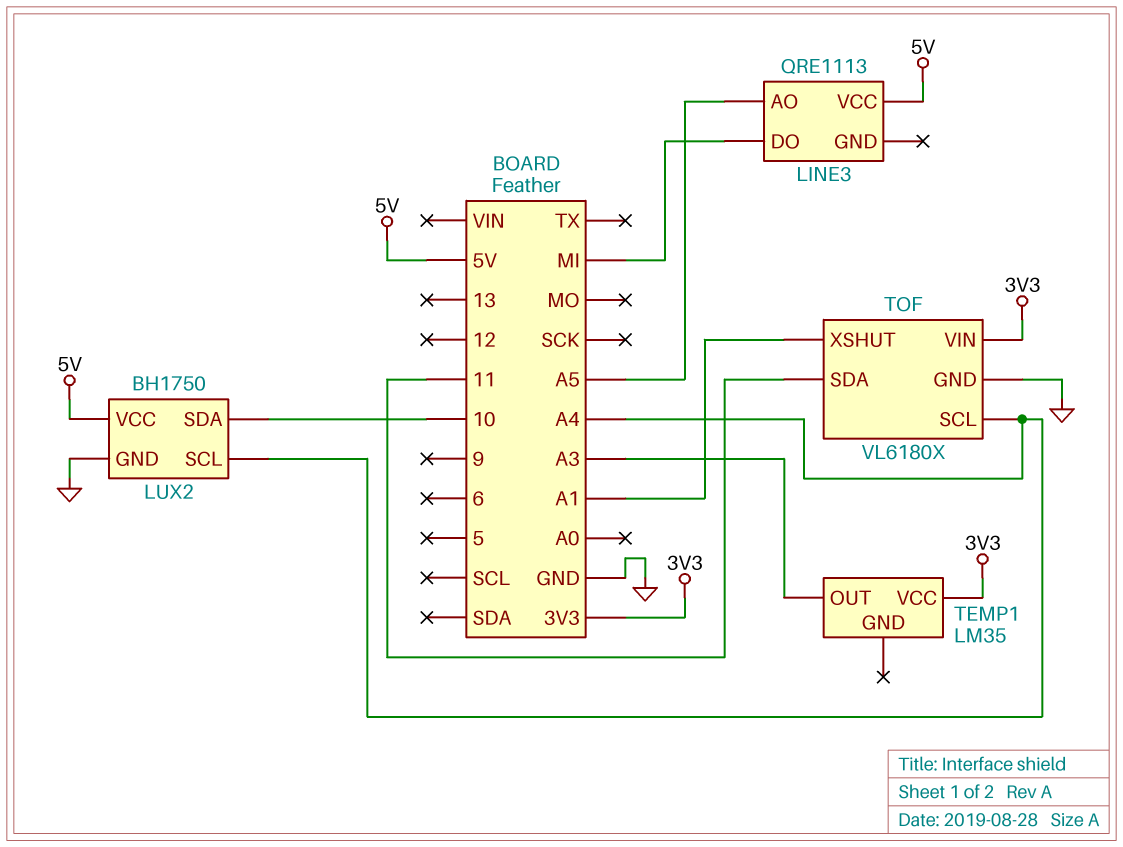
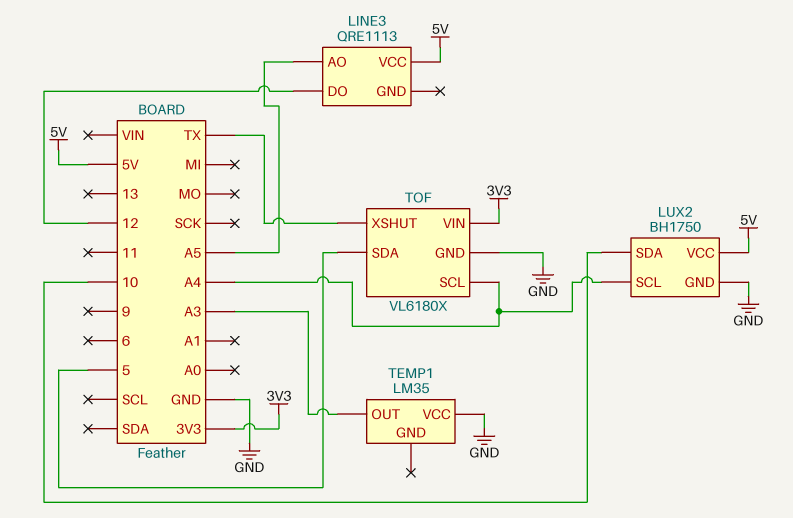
LINE3 pin DO: MI -> 12
TEMP1 pin VCC: 3V3 -> GND
TOF pin SDA: 11 -> 5
TOF pin XSHUT: A1 -> TX

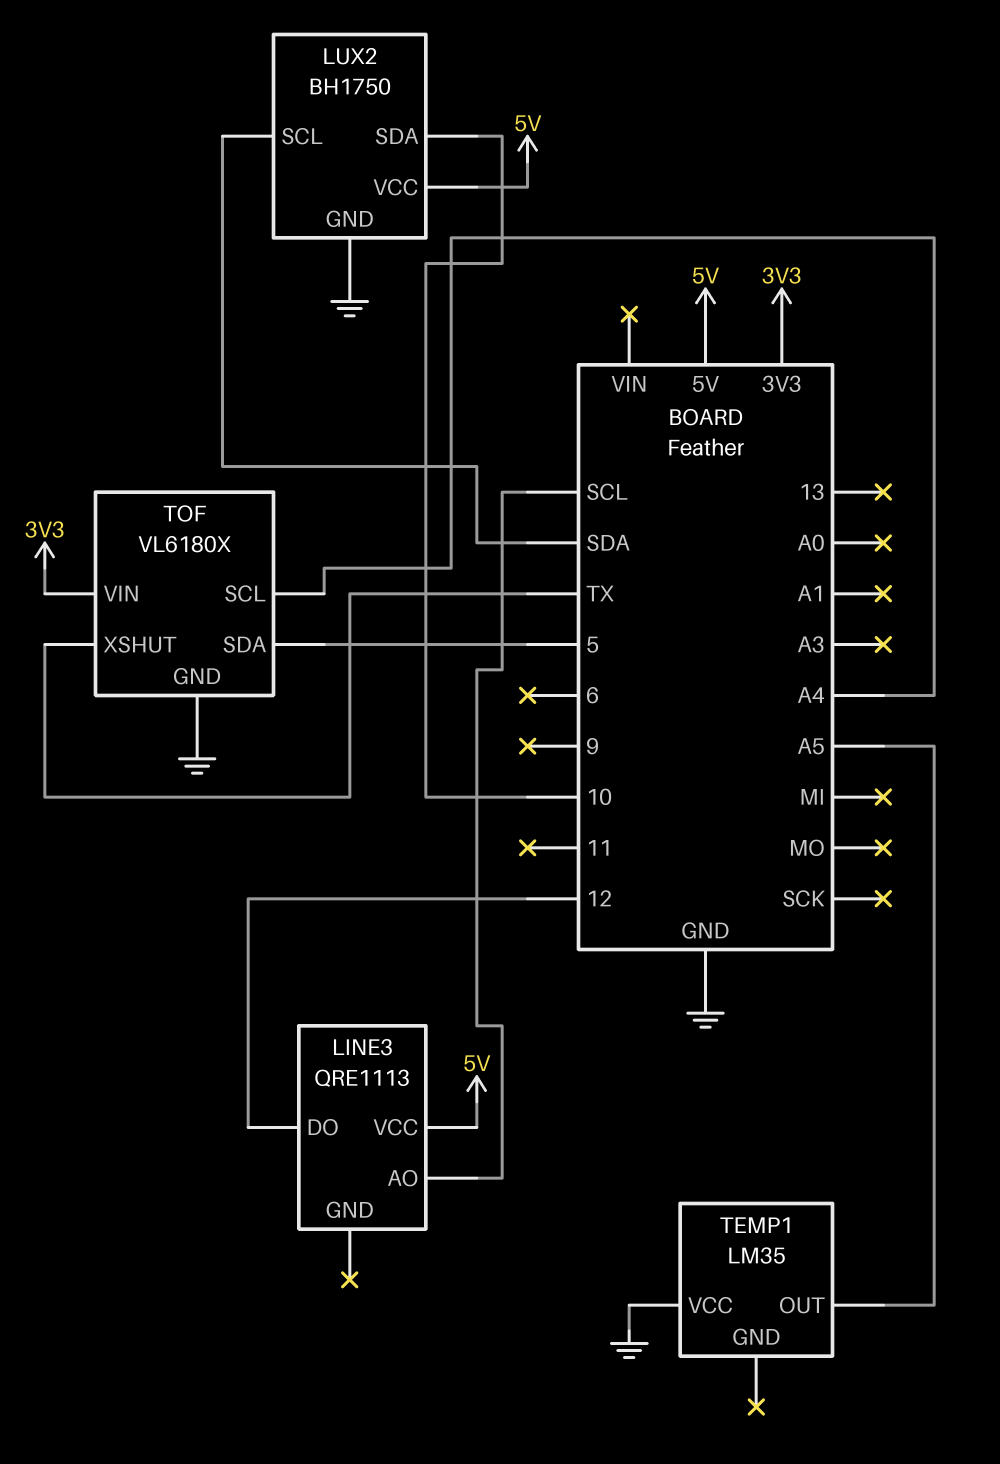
LINE3 pin AO: A5 -> SCL
LUX2 pin SCL: A4 -> SDA
TEMP1 pin OUT: A3 -> A5

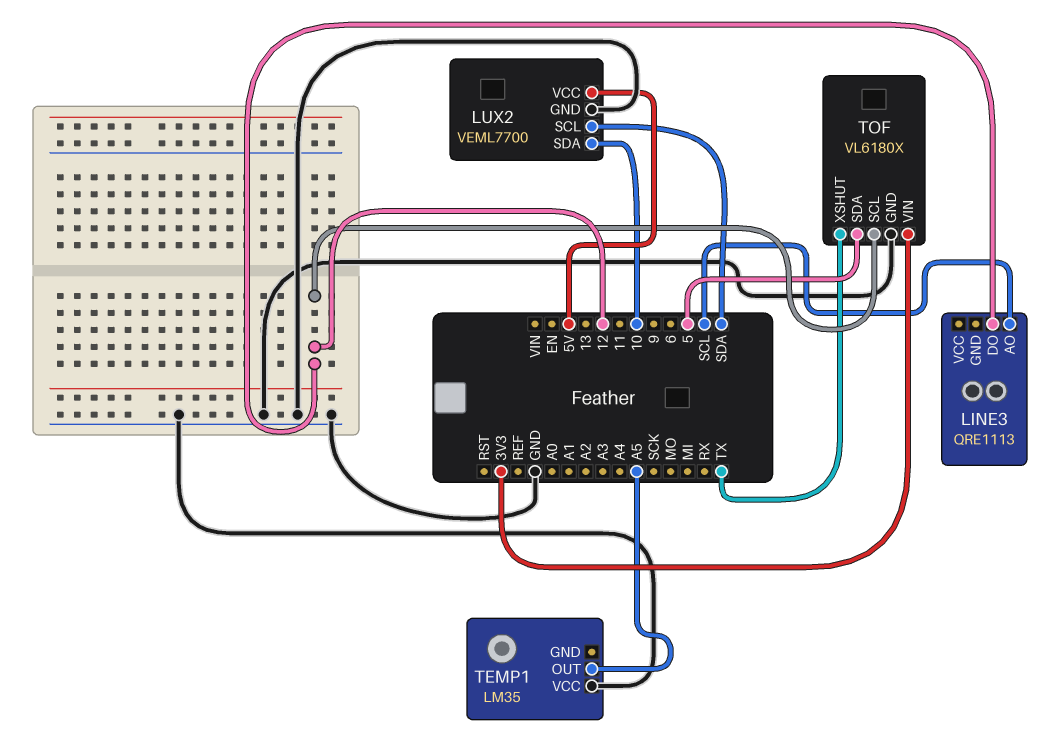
LINE3 pin VCC: 5V -> none
LUX2: BH1750 -> VEML7700
TOF pin SCL: A4 -> 12

